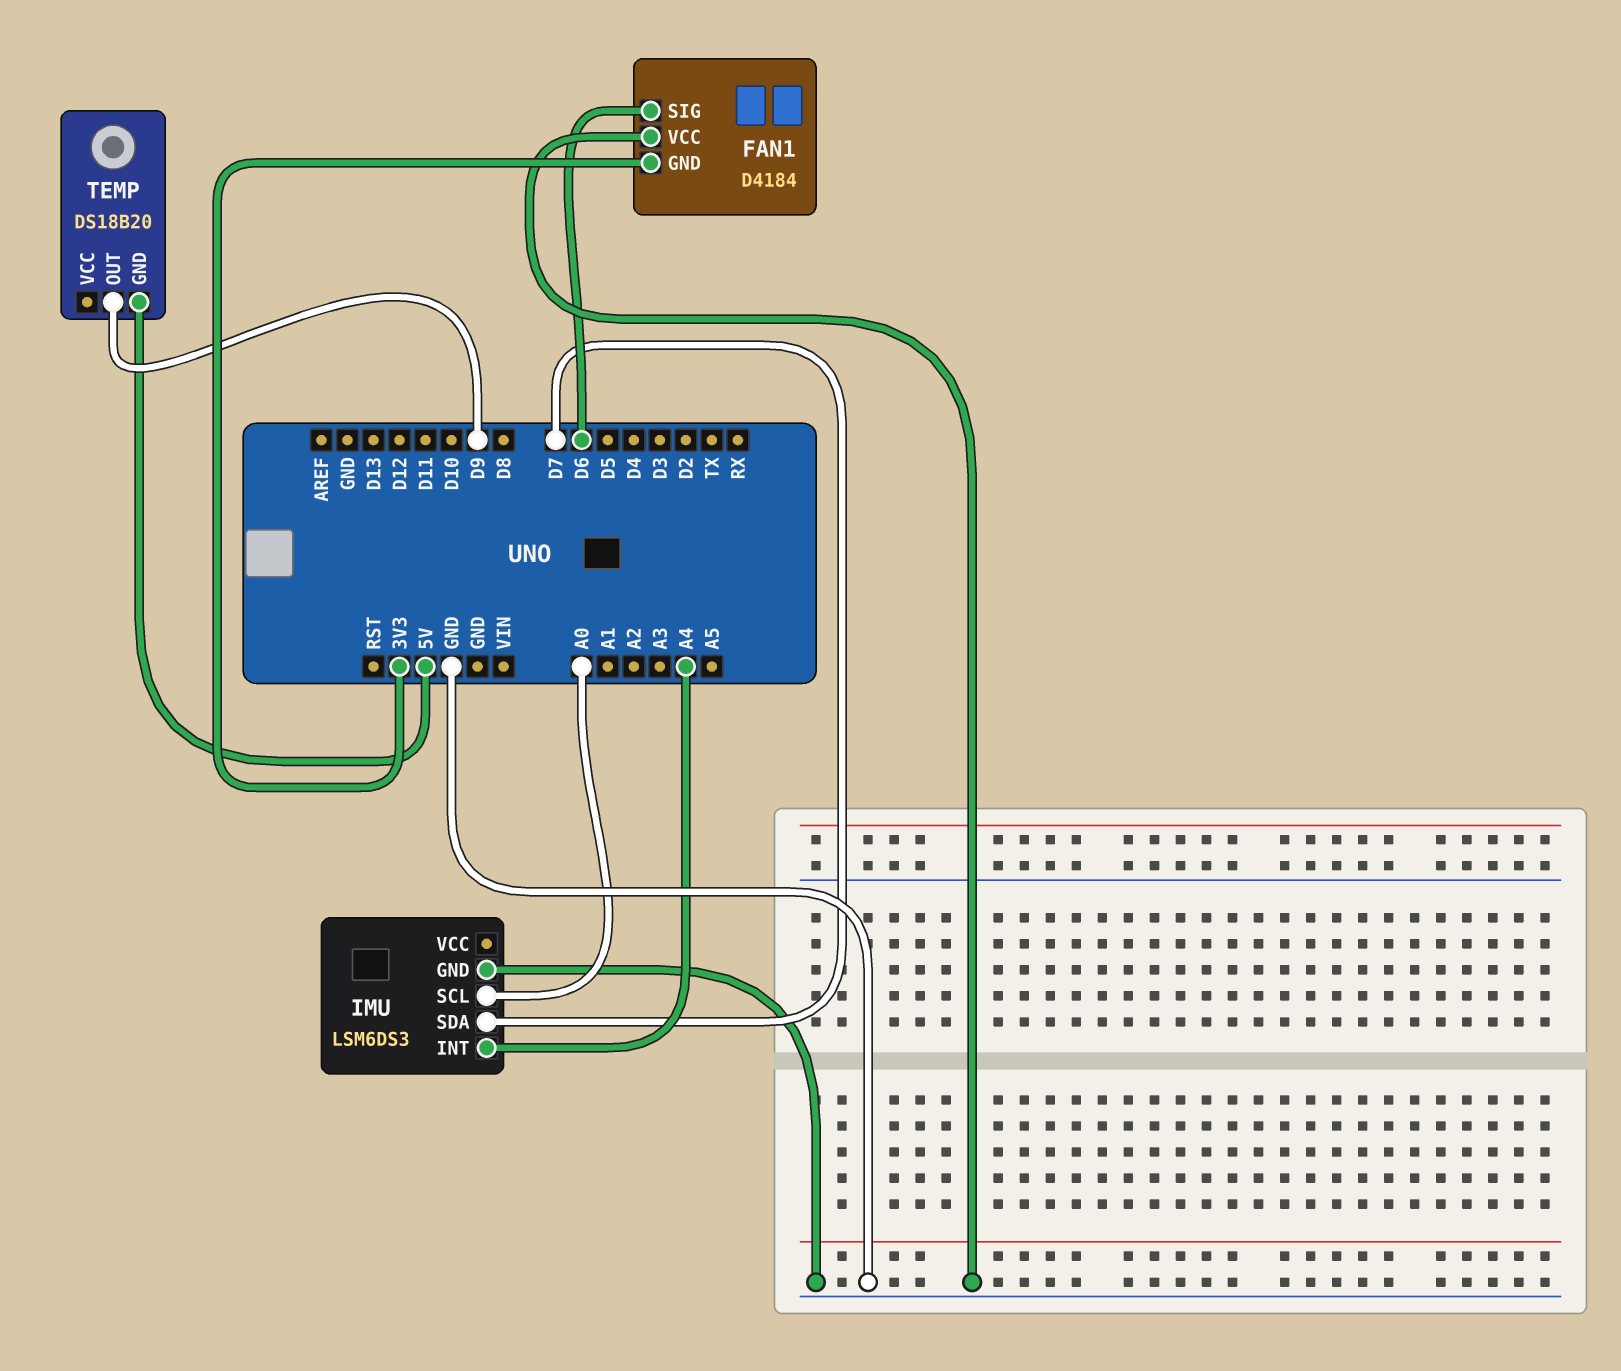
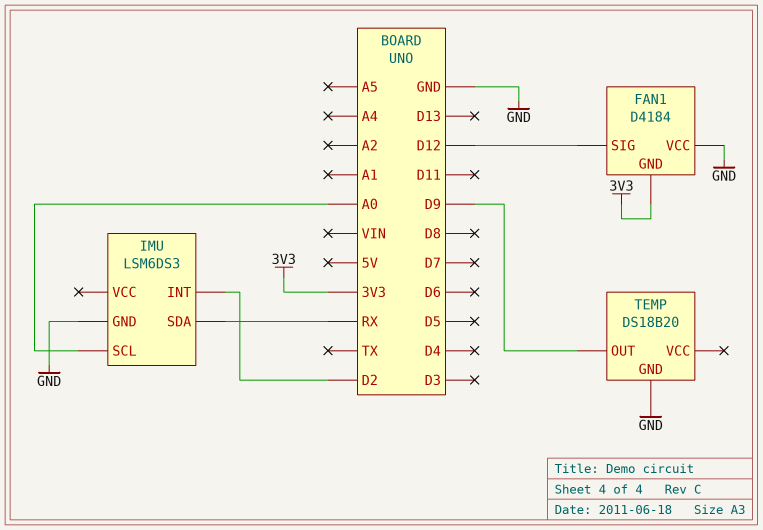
FAN1 pin SIG: D6 -> D12
IMU pin INT: A4 -> D2
IMU pin SDA: D7 -> RX
TEMP pin GND: 5V -> GND

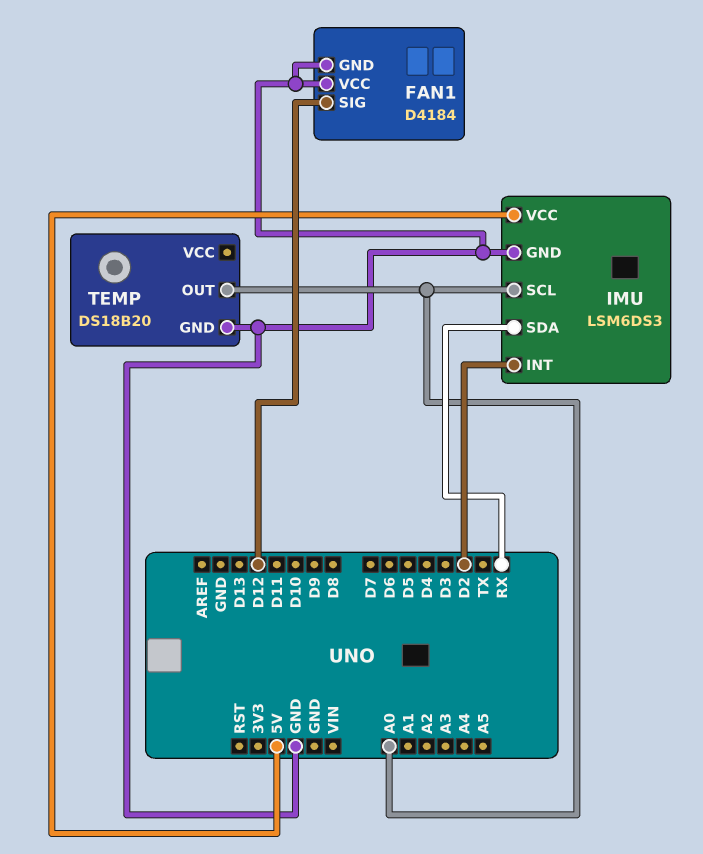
FAN1 pin GND: 3V3 -> GND
IMU pin VCC: none -> 5V
TEMP pin OUT: D9 -> A0

